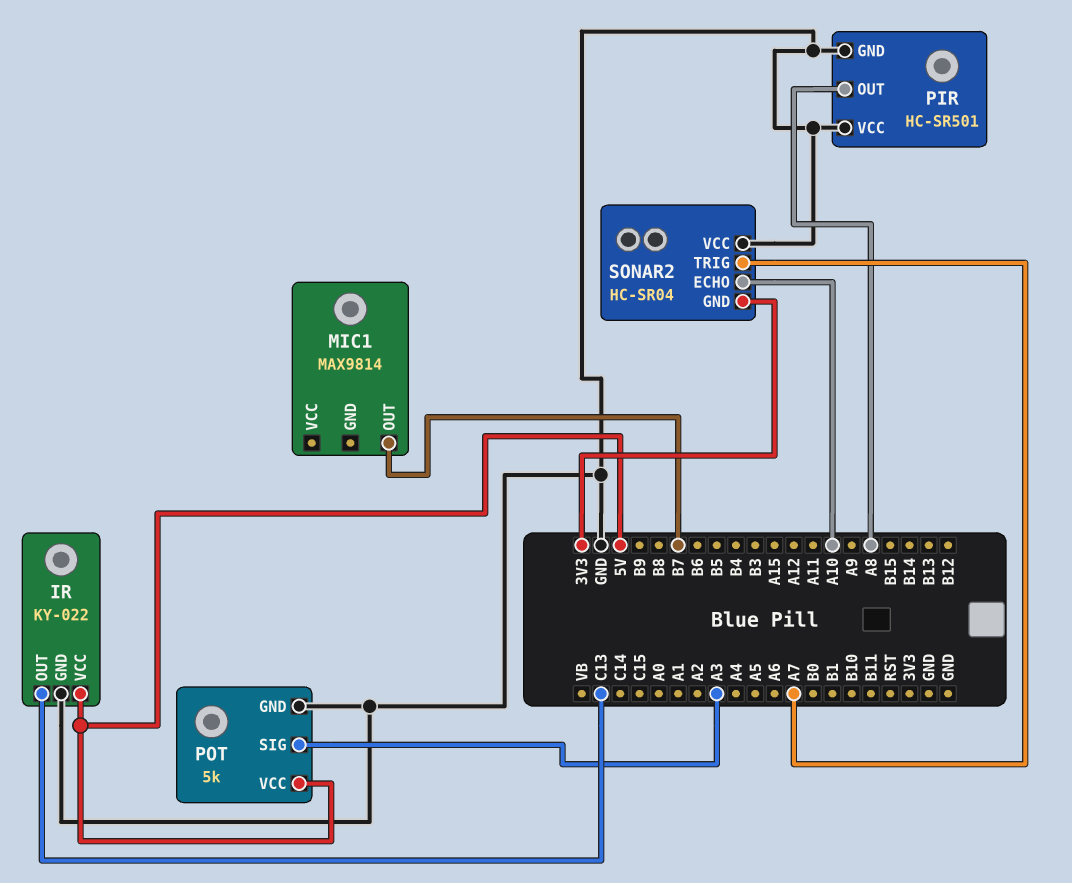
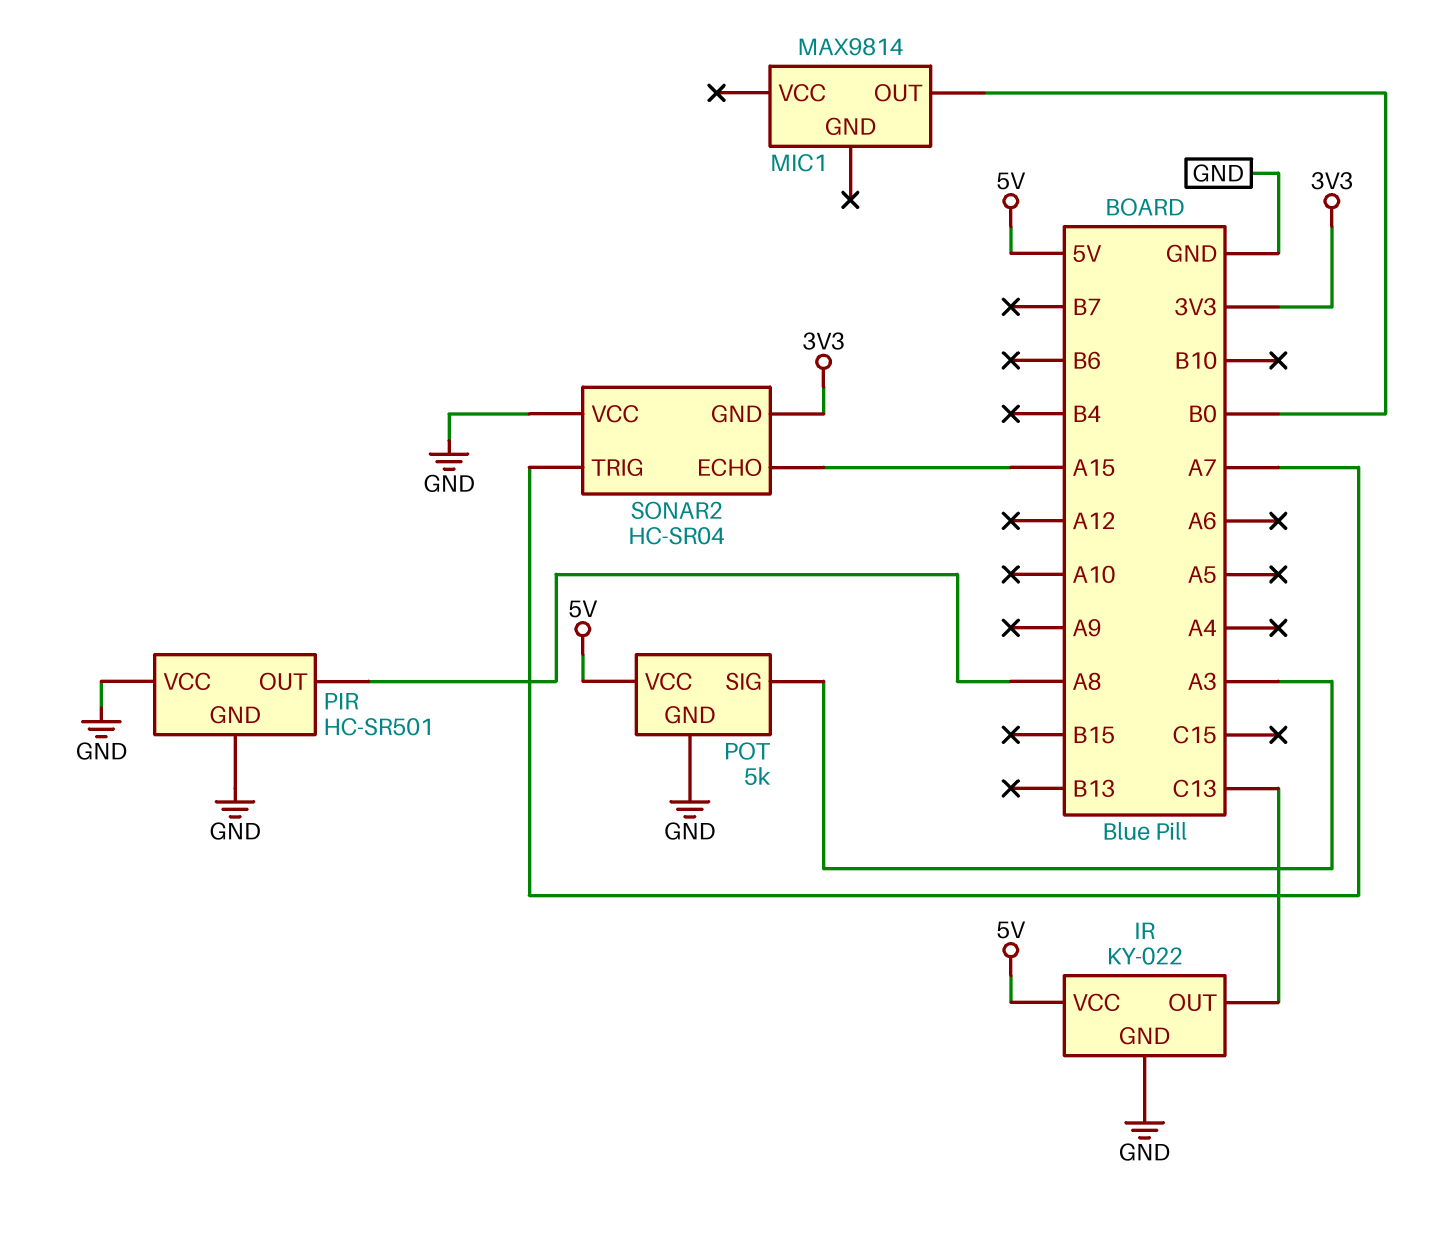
MIC1 pin OUT: B7 -> B0
SONAR2 pin ECHO: A10 -> A15

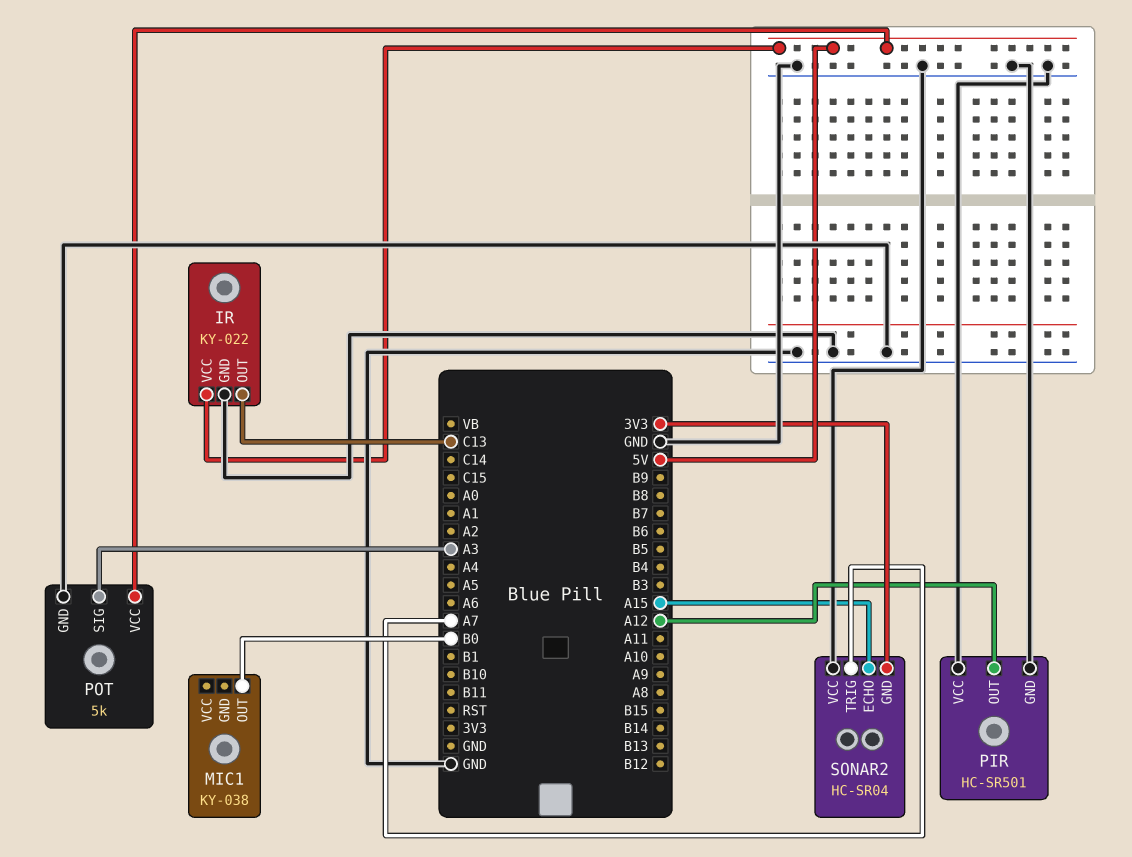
MIC1: MAX9814 -> KY-038
PIR pin OUT: A8 -> A12

